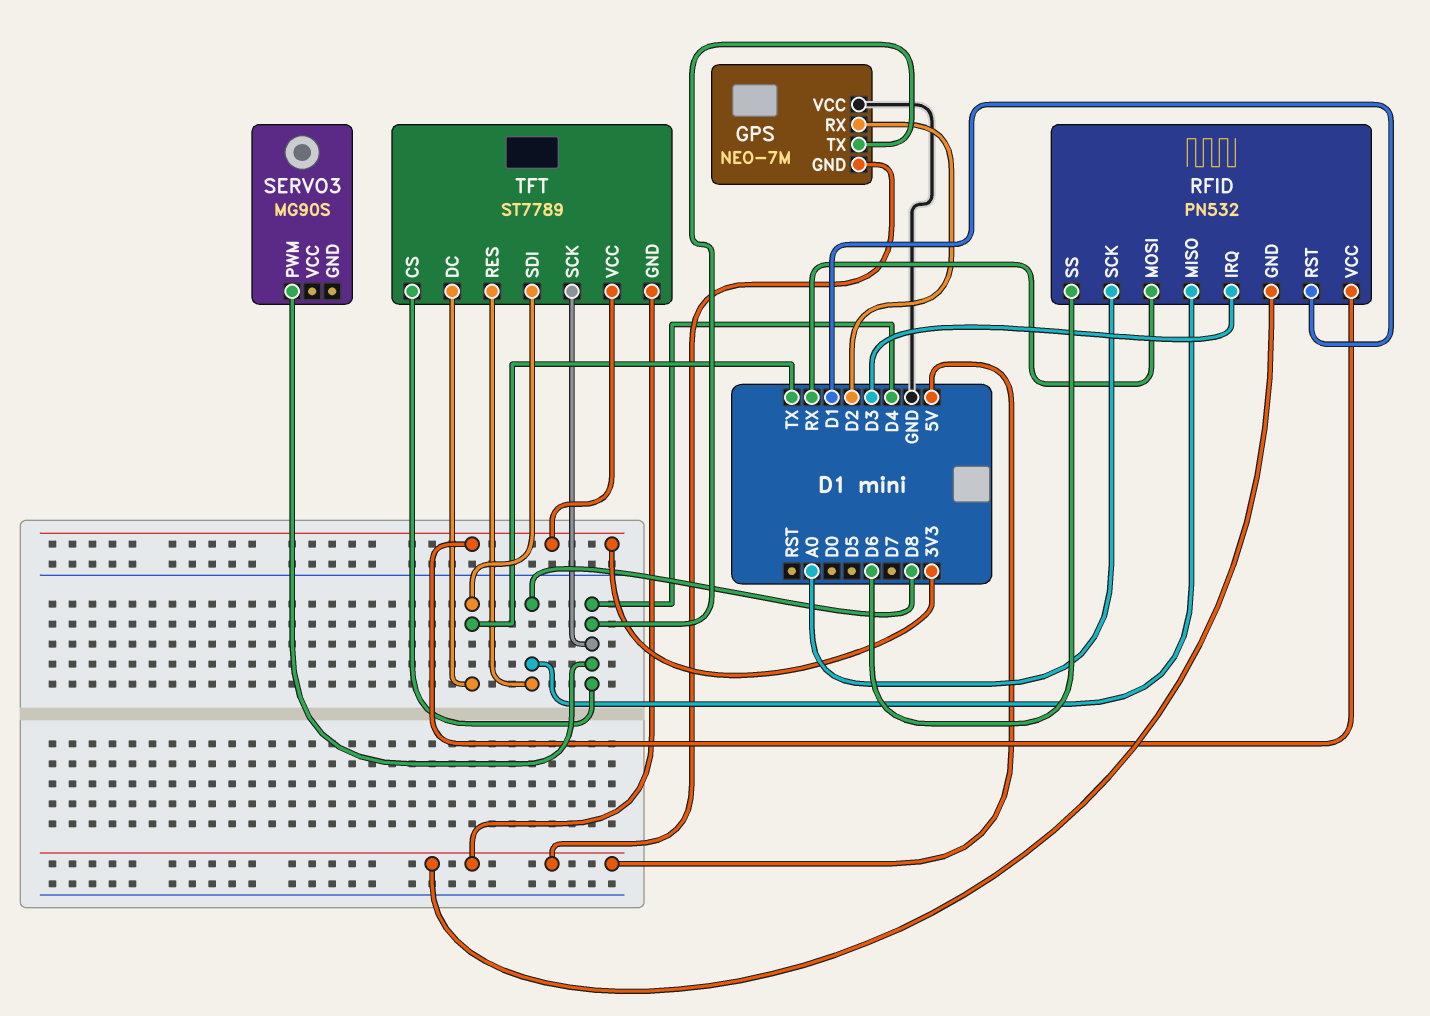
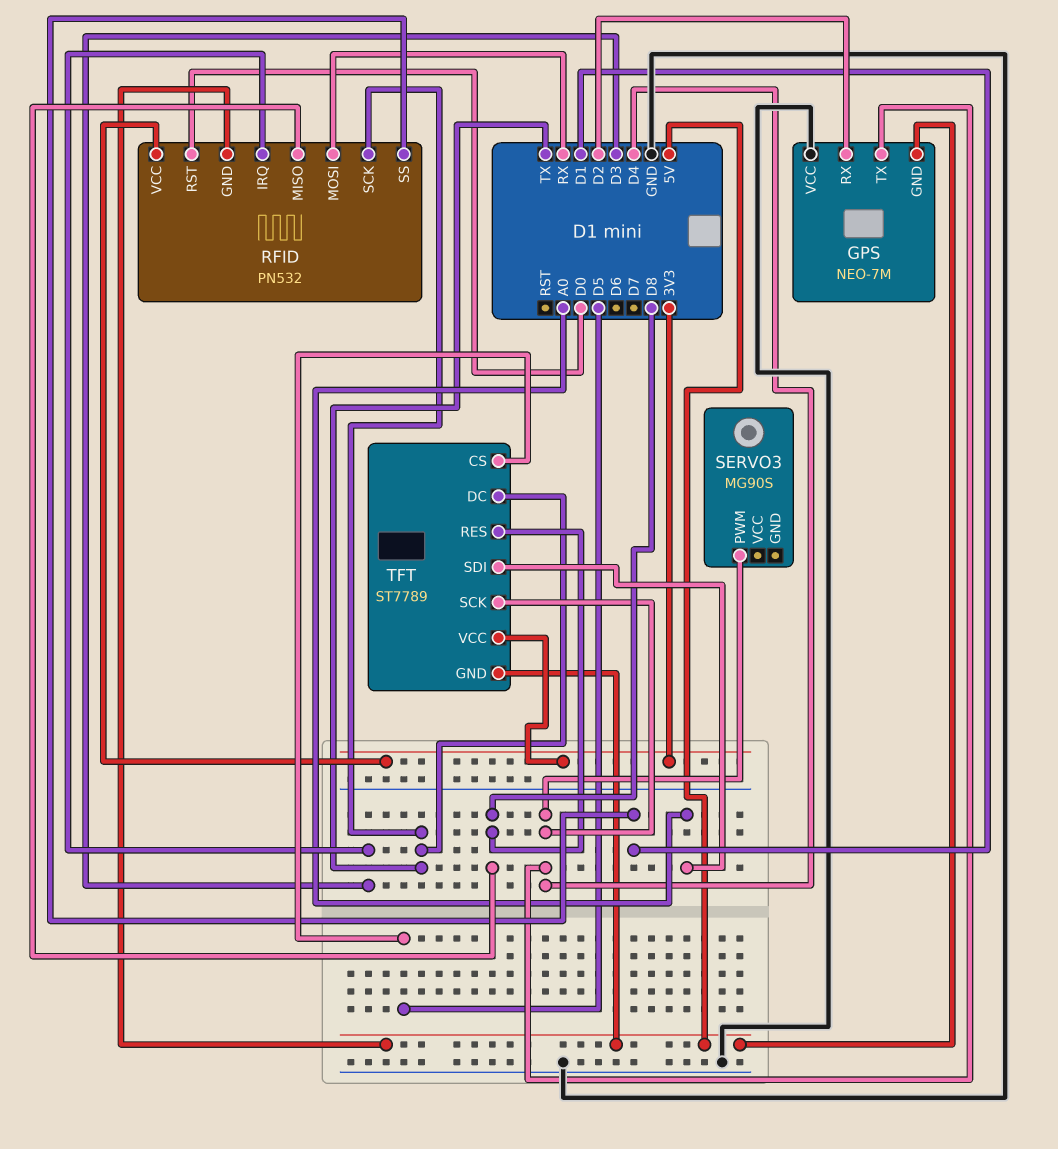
RFID pin RST: D1 -> D0
RFID pin SCK: A0 -> TX
RFID pin SS: D6 -> D1
TFT pin CS: D4 -> D5
TFT pin SDI: TX -> A0

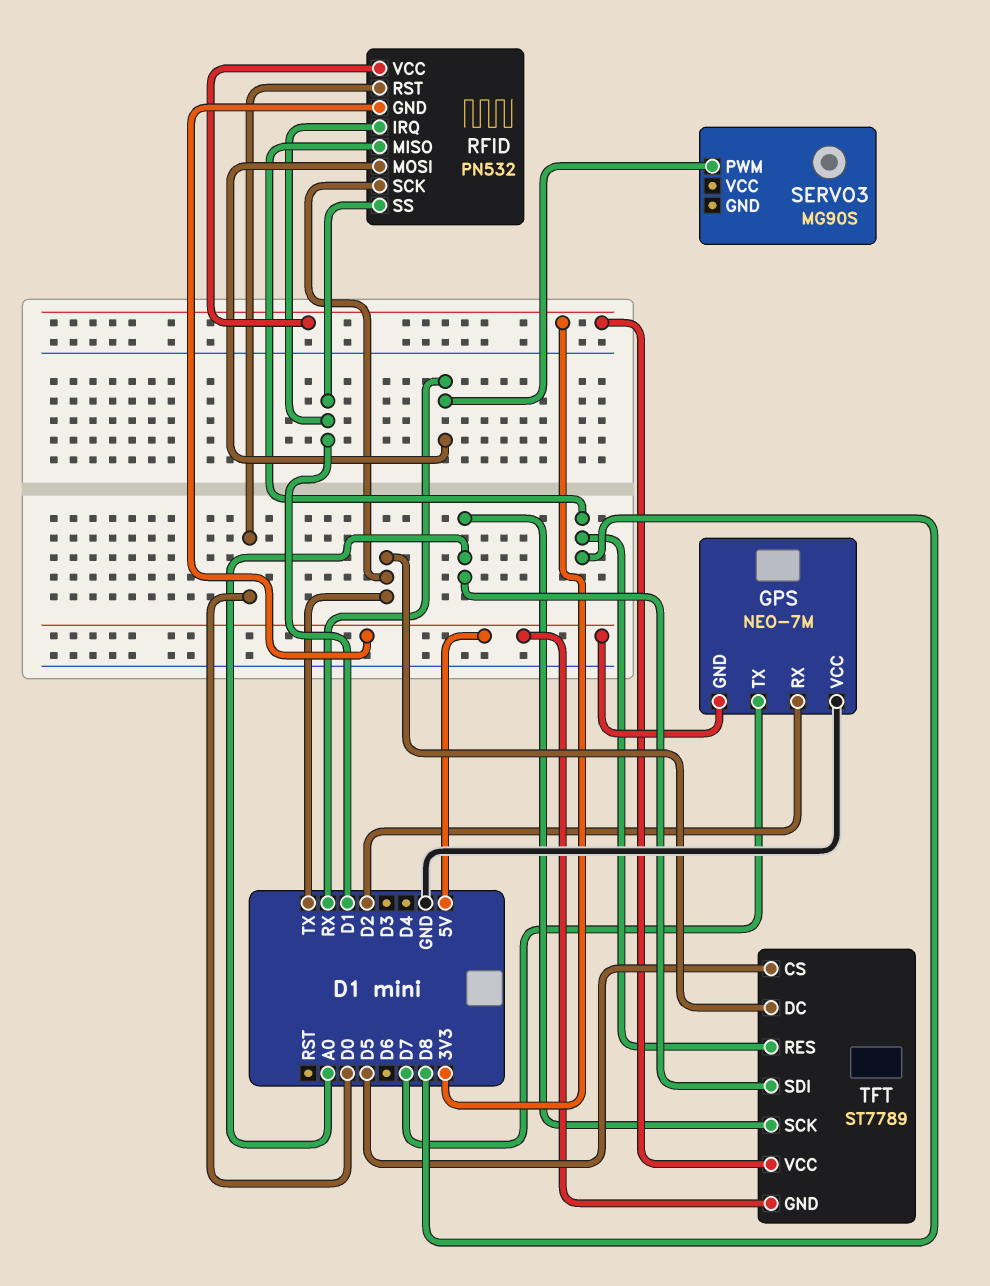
GPS pin TX: D4 -> D7
RFID pin IRQ: D3 -> D1
SERVO3 pin PWM: D4 -> RX
TFT pin SCK: D4 -> A0

